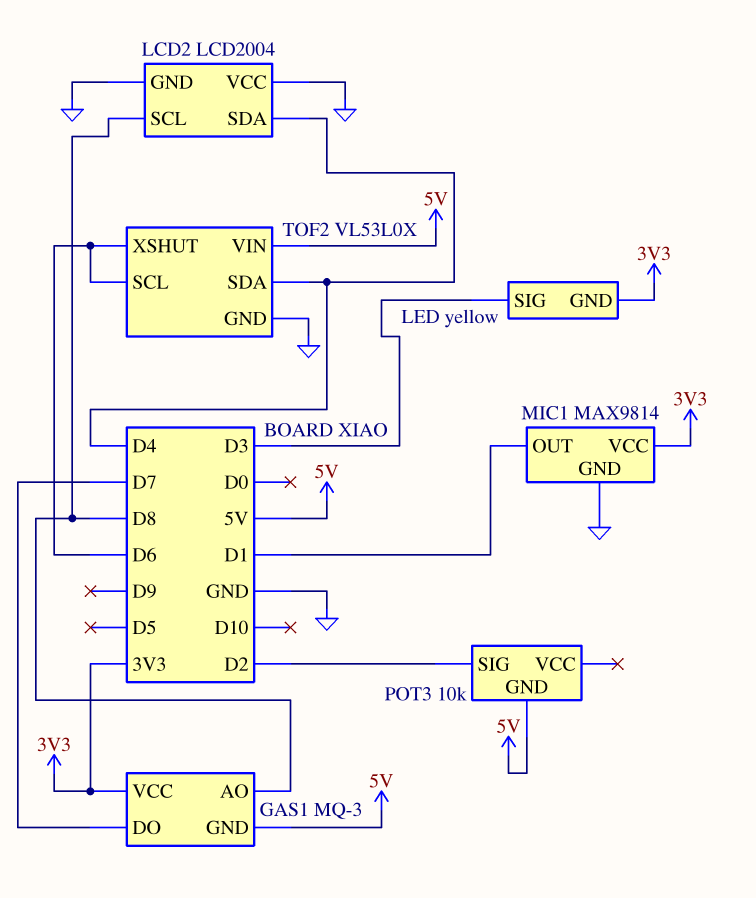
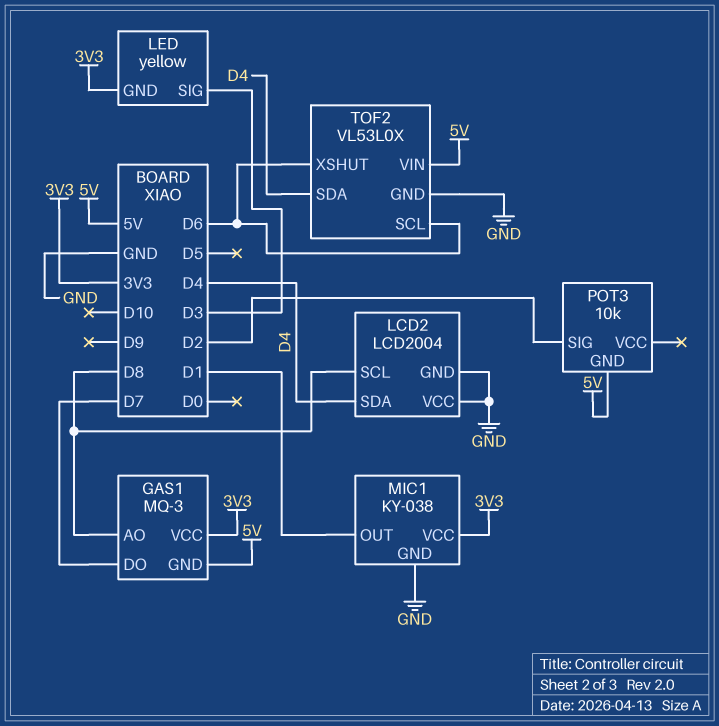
MIC1: MAX9814 -> KY-038

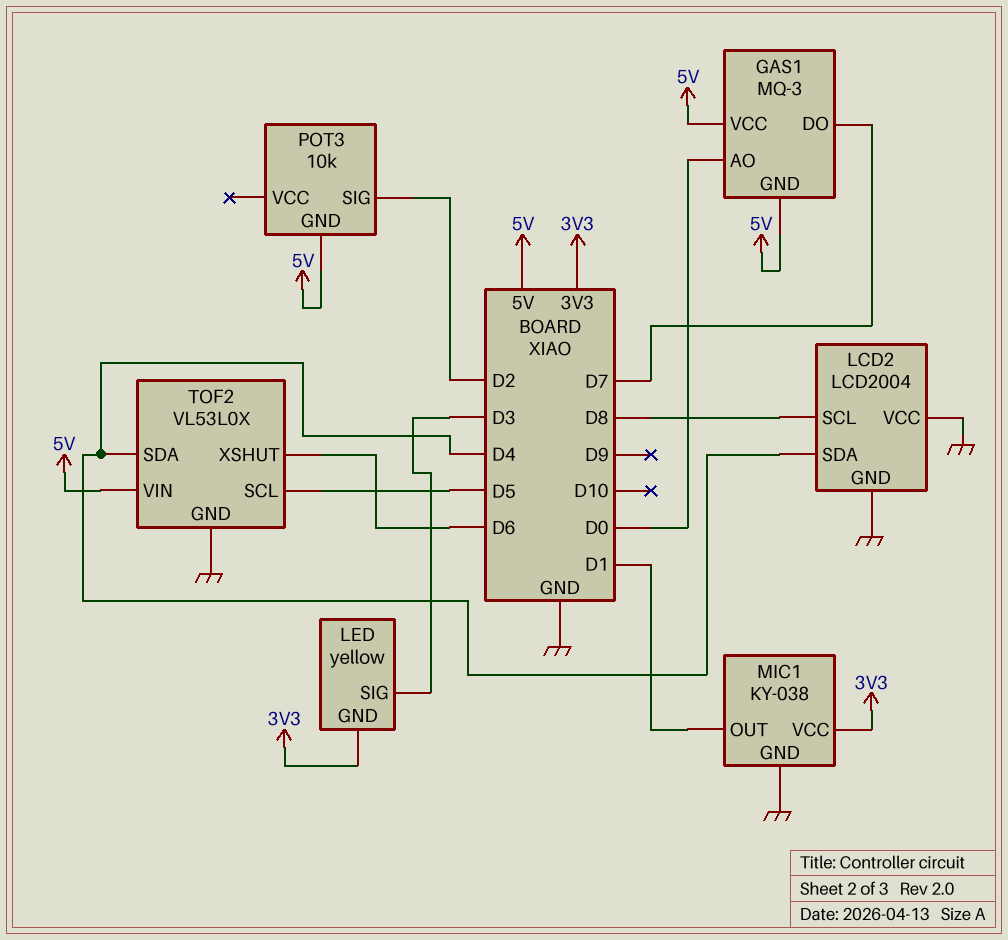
GAS1 pin AO: D8 -> D0
GAS1 pin VCC: 3V3 -> 5V
TOF2 pin SCL: D6 -> D5

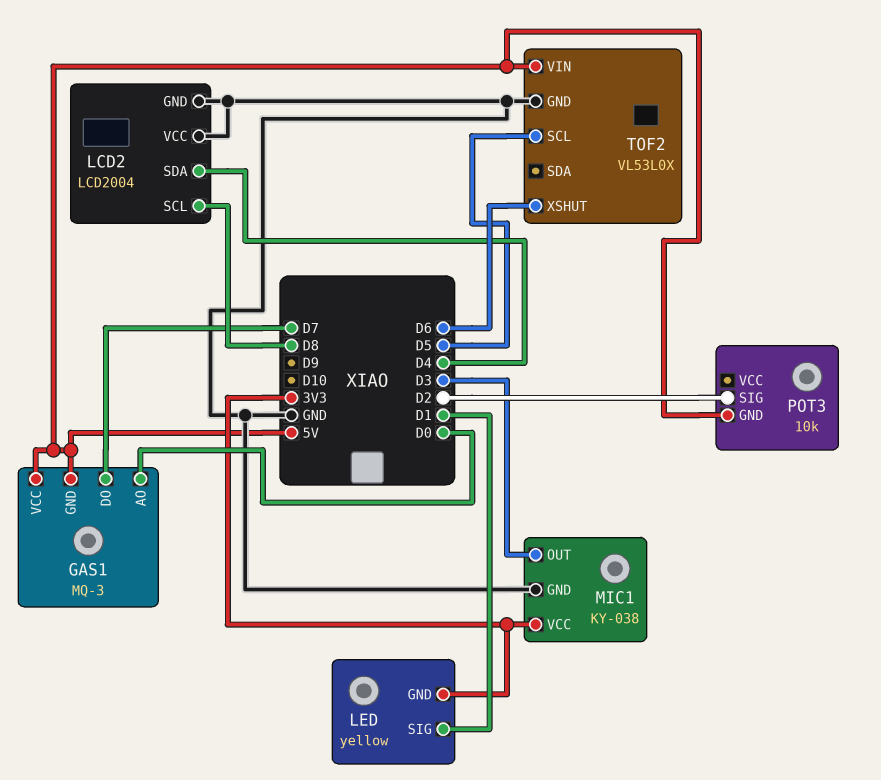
LED pin SIG: D3 -> D1
MIC1 pin OUT: D1 -> D3
TOF2 pin SDA: D4 -> none

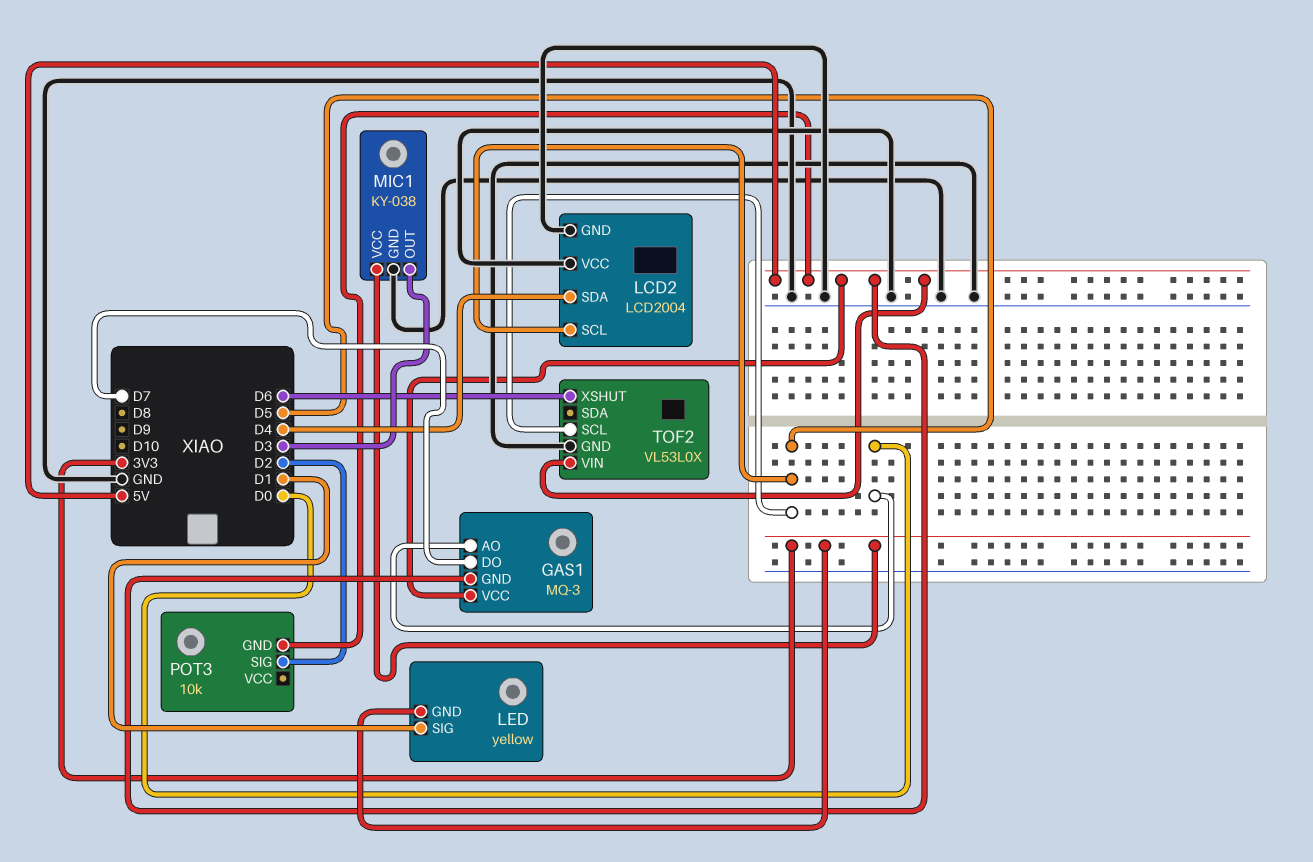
LCD2 pin SCL: D8 -> D5

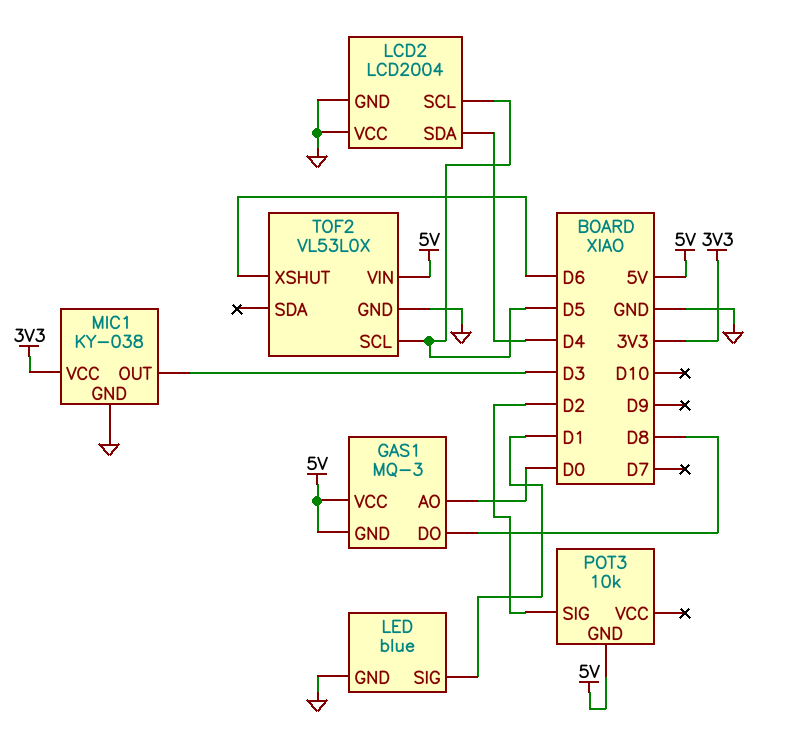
GAS1 pin DO: D7 -> D8
LED: yellow -> blue
LED pin GND: 3V3 -> GND

